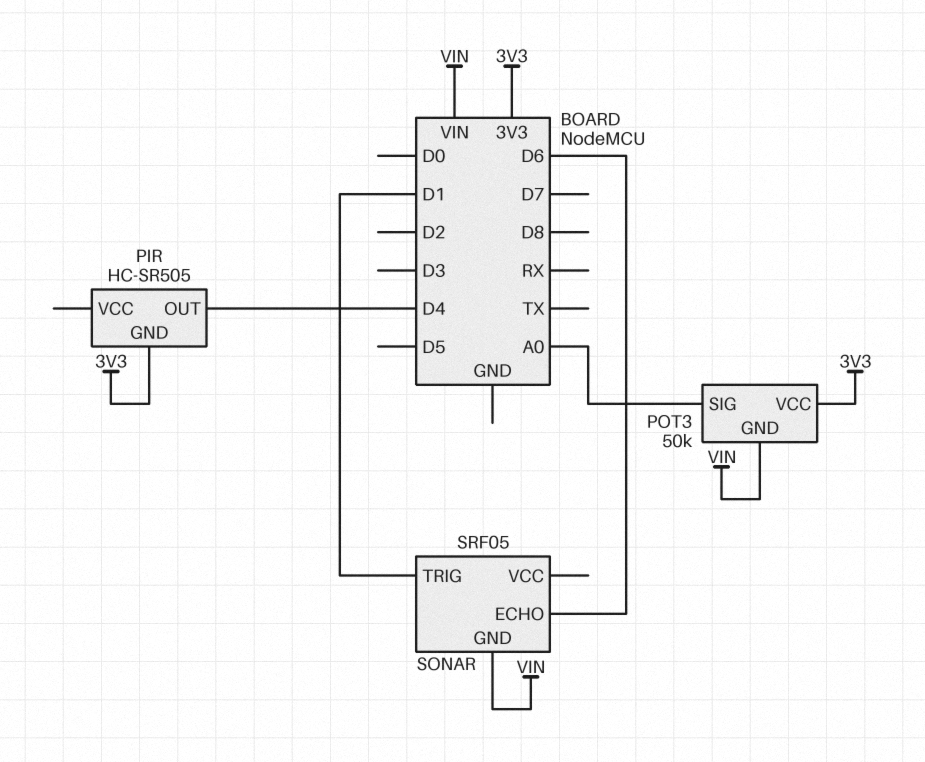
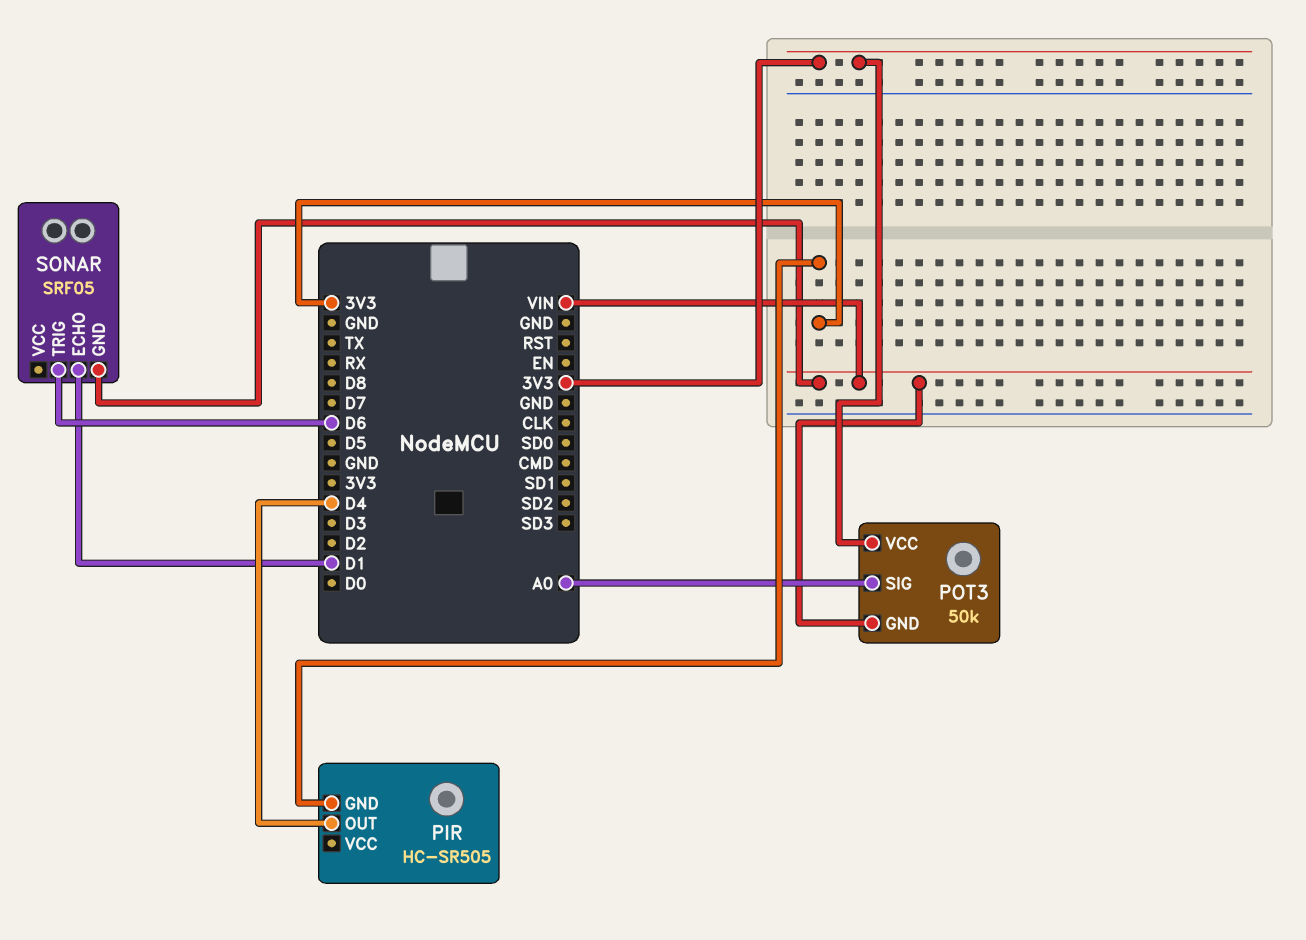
SONAR pin ECHO: D6 -> D1
SONAR pin TRIG: D1 -> D6

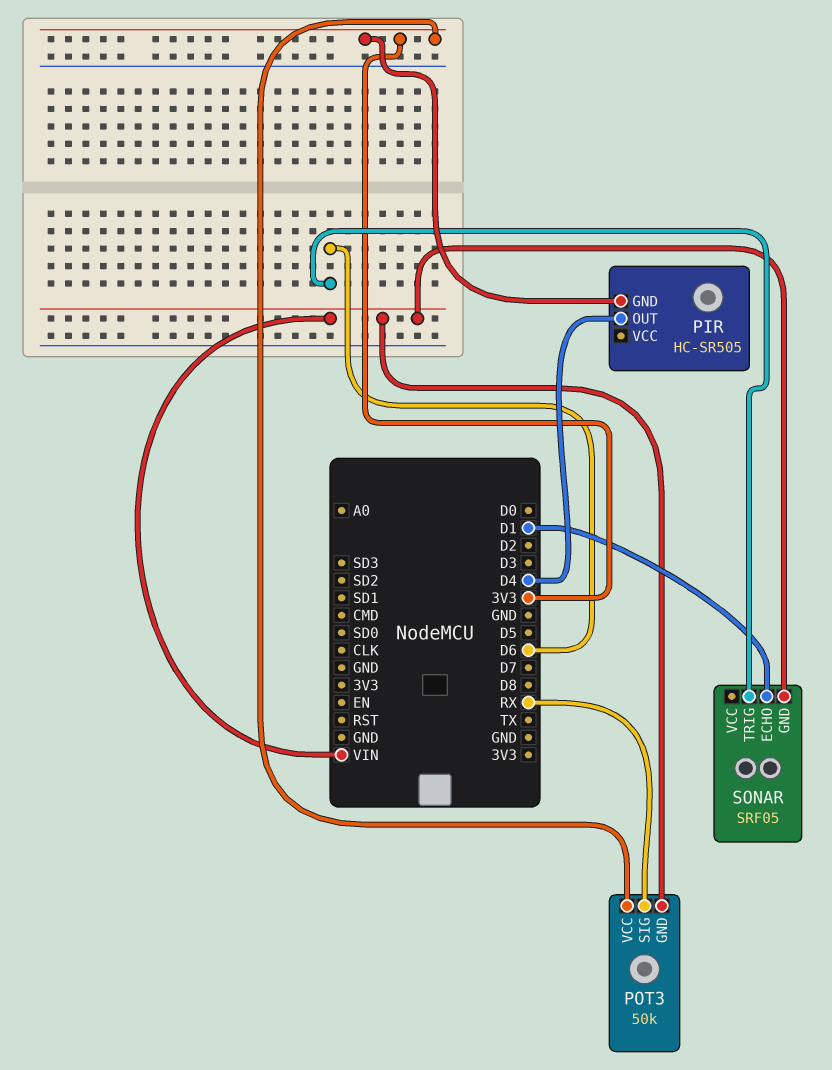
POT3 pin SIG: A0 -> RX

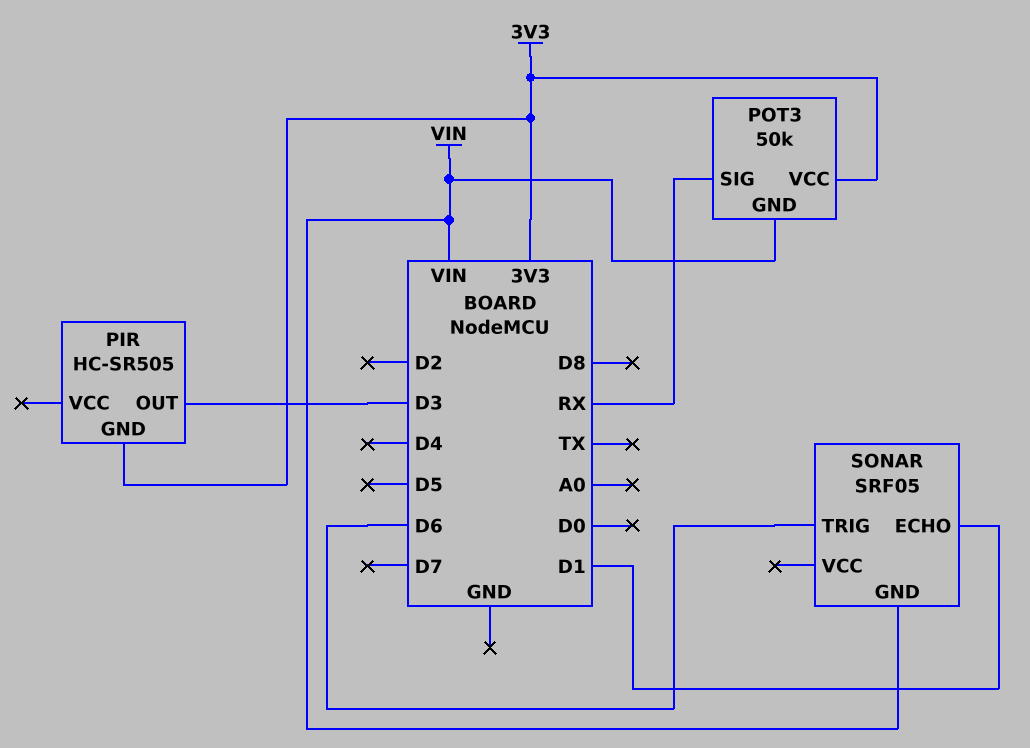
PIR pin OUT: D4 -> D3

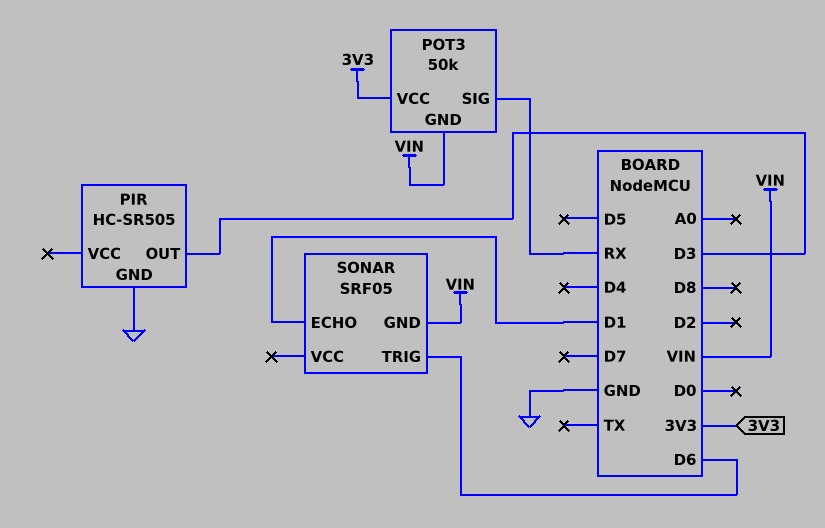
PIR pin GND: 3V3 -> GND

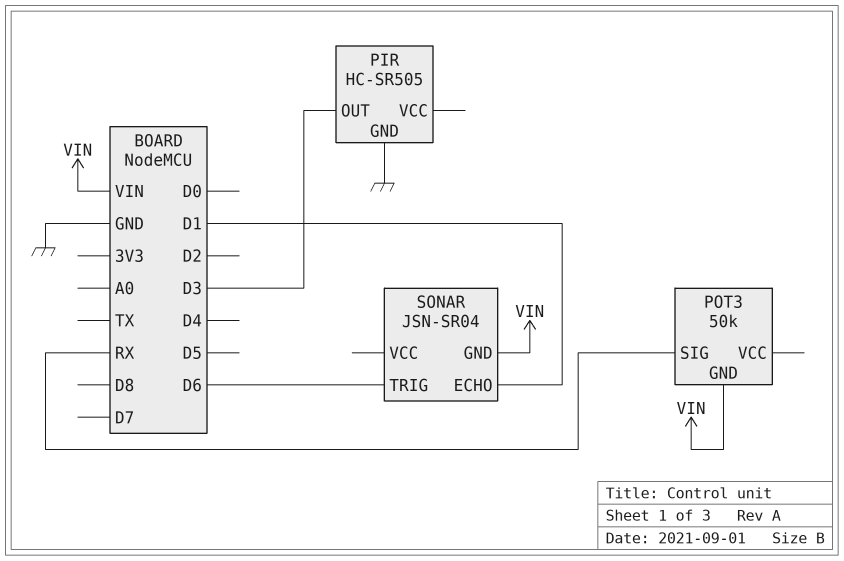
POT3 pin VCC: 3V3 -> none
SONAR: SRF05 -> JSN-SR04

